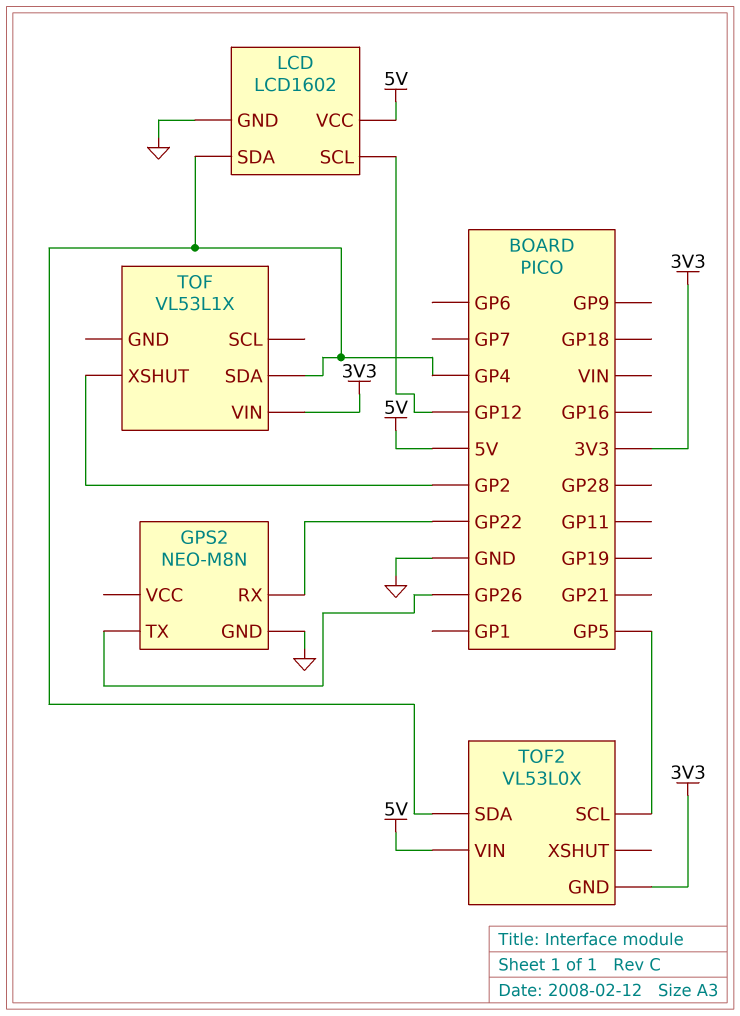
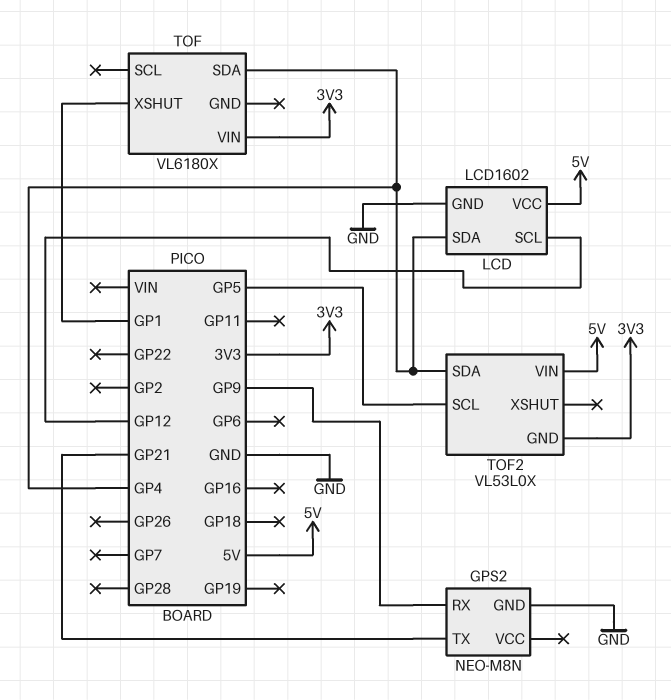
GPS2 pin RX: GP22 -> GP9
GPS2 pin TX: GP26 -> GP21
TOF: VL53L1X -> VL6180X
TOF pin XSHUT: GP2 -> GP1

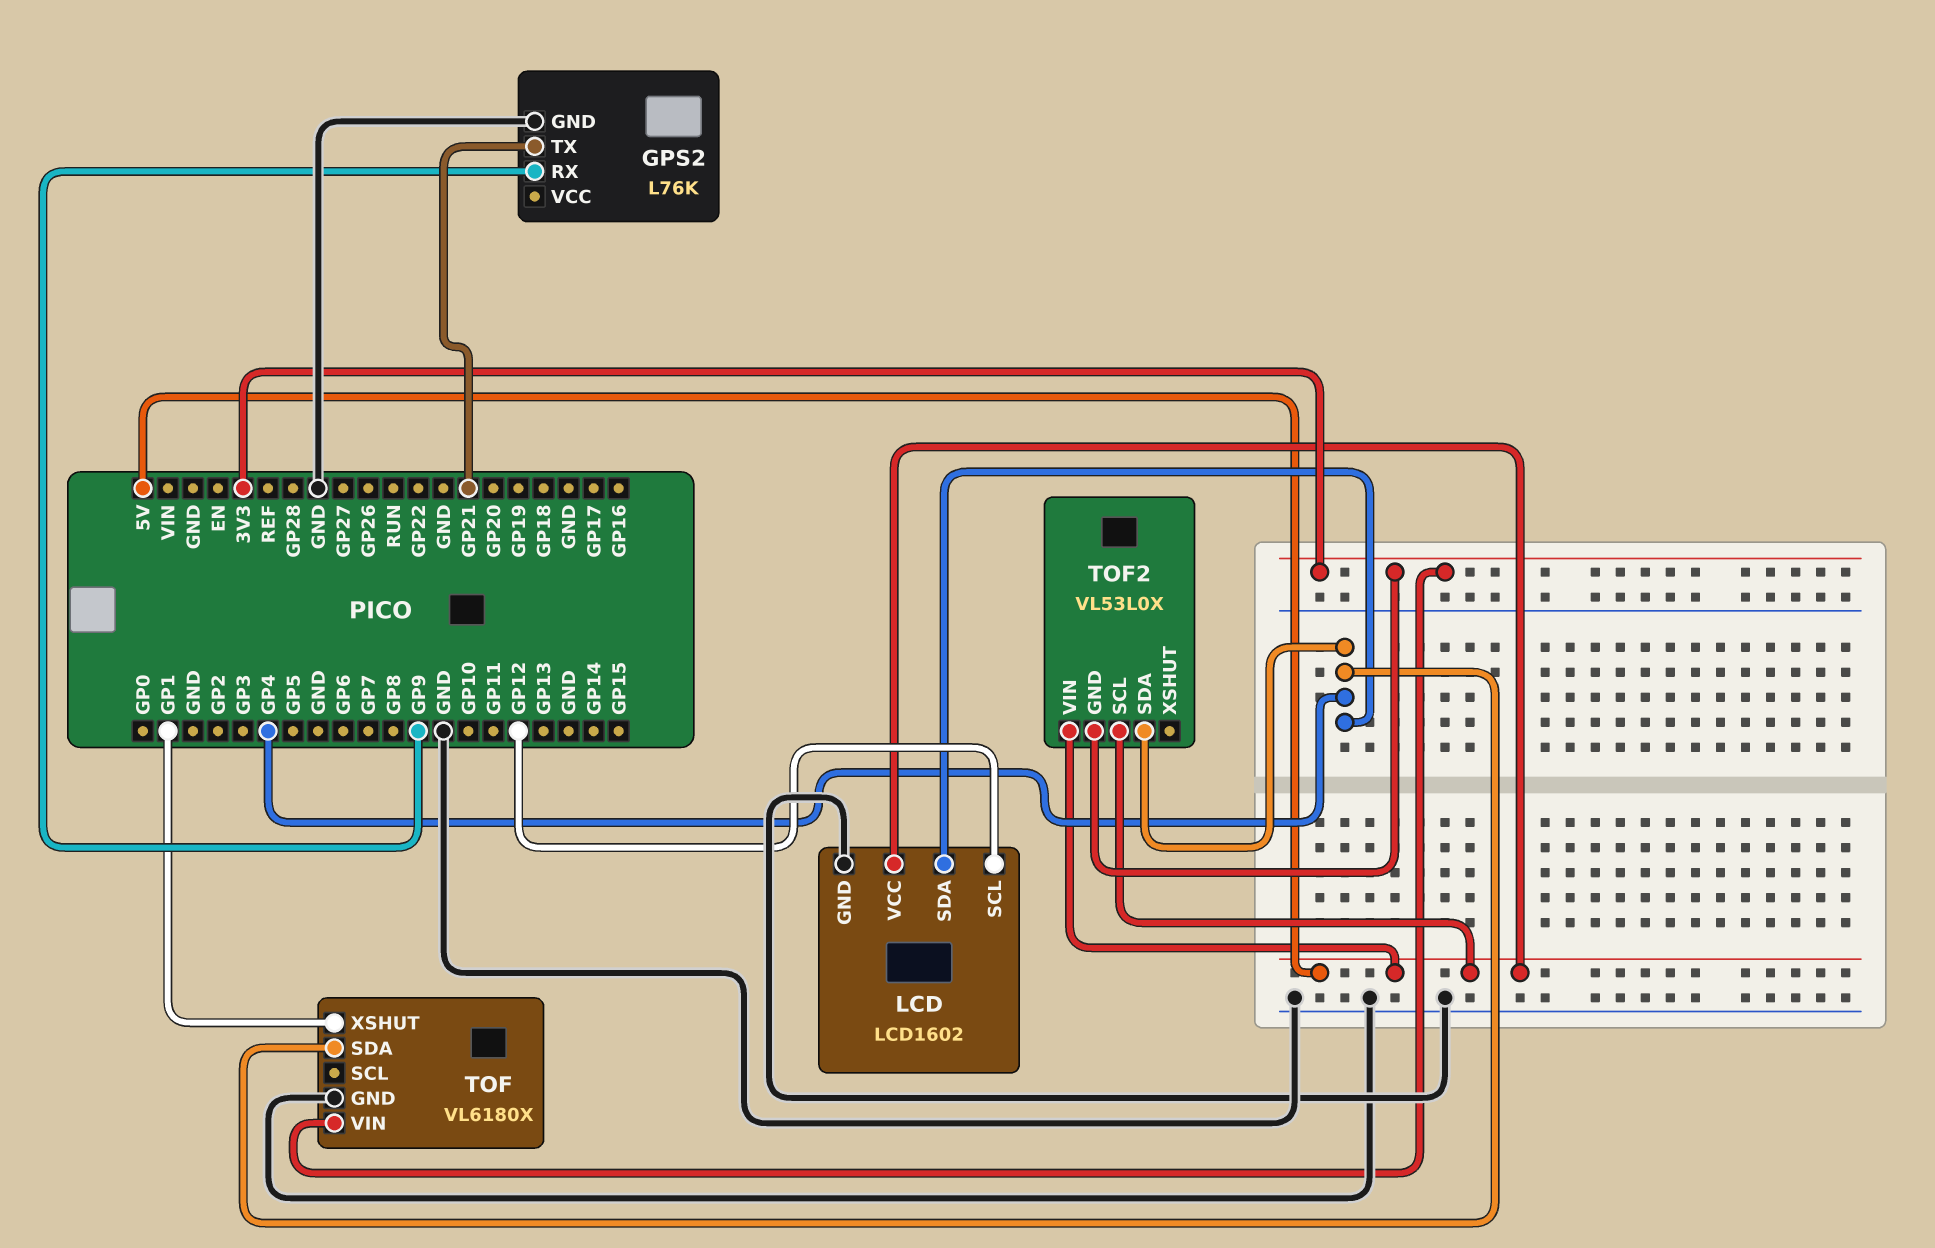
GPS2: NEO-M8N -> L76K
TOF pin GND: none -> GND
TOF2 pin SCL: GP5 -> 5V

